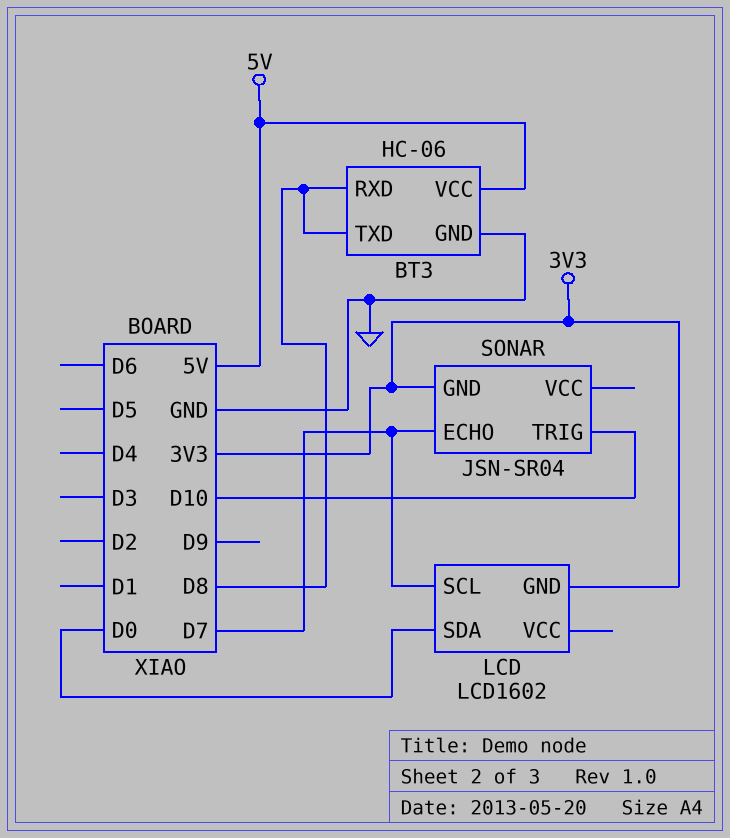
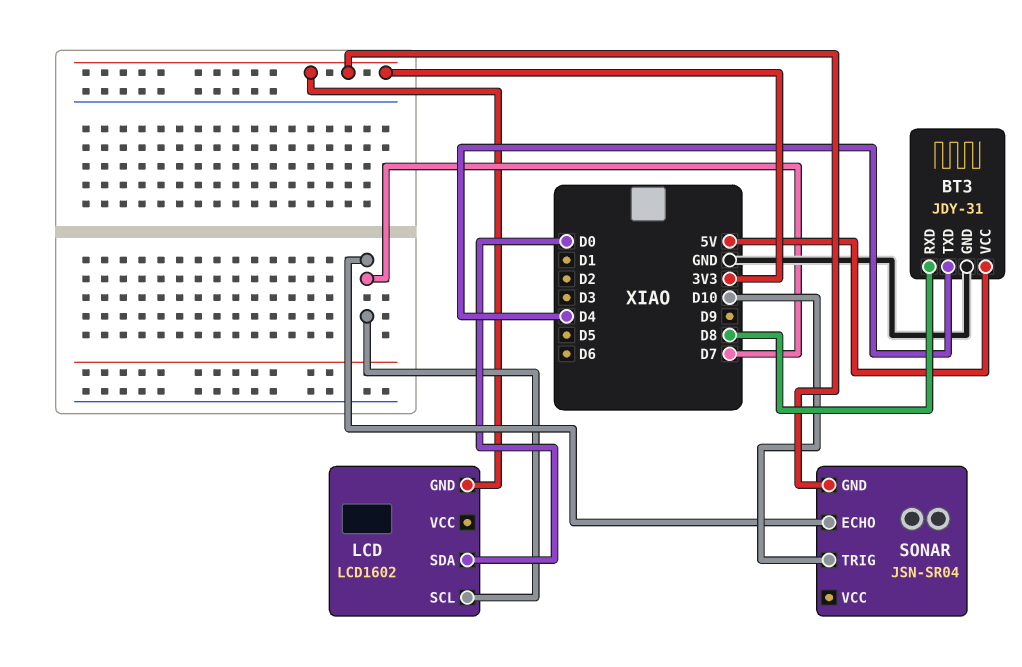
BT3: HC-06 -> JDY-31
BT3 pin TXD: D8 -> D4

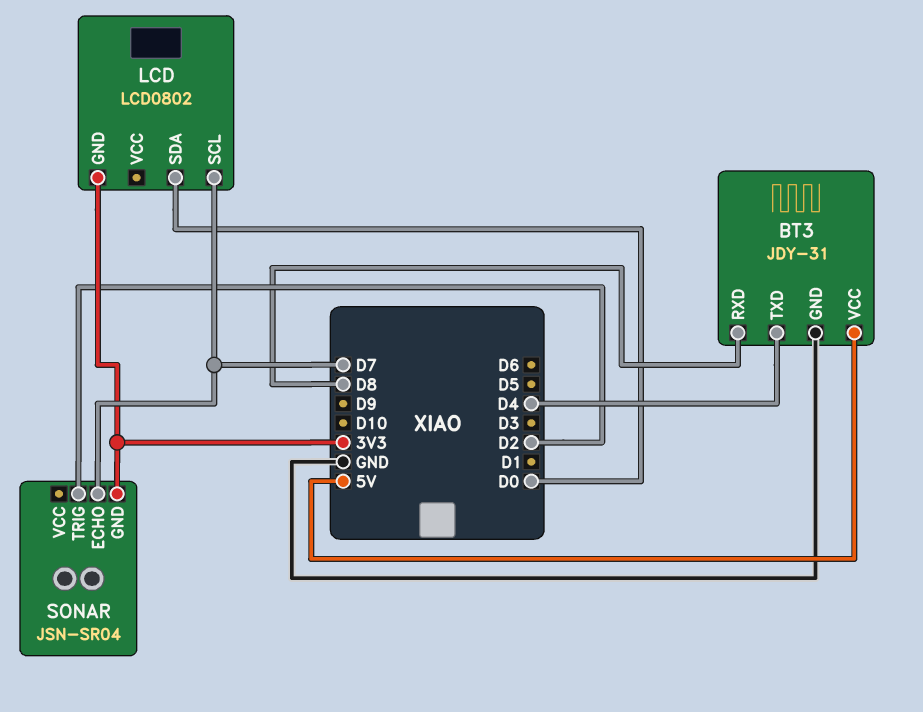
LCD: LCD1602 -> LCD0802
SONAR pin TRIG: D10 -> D2

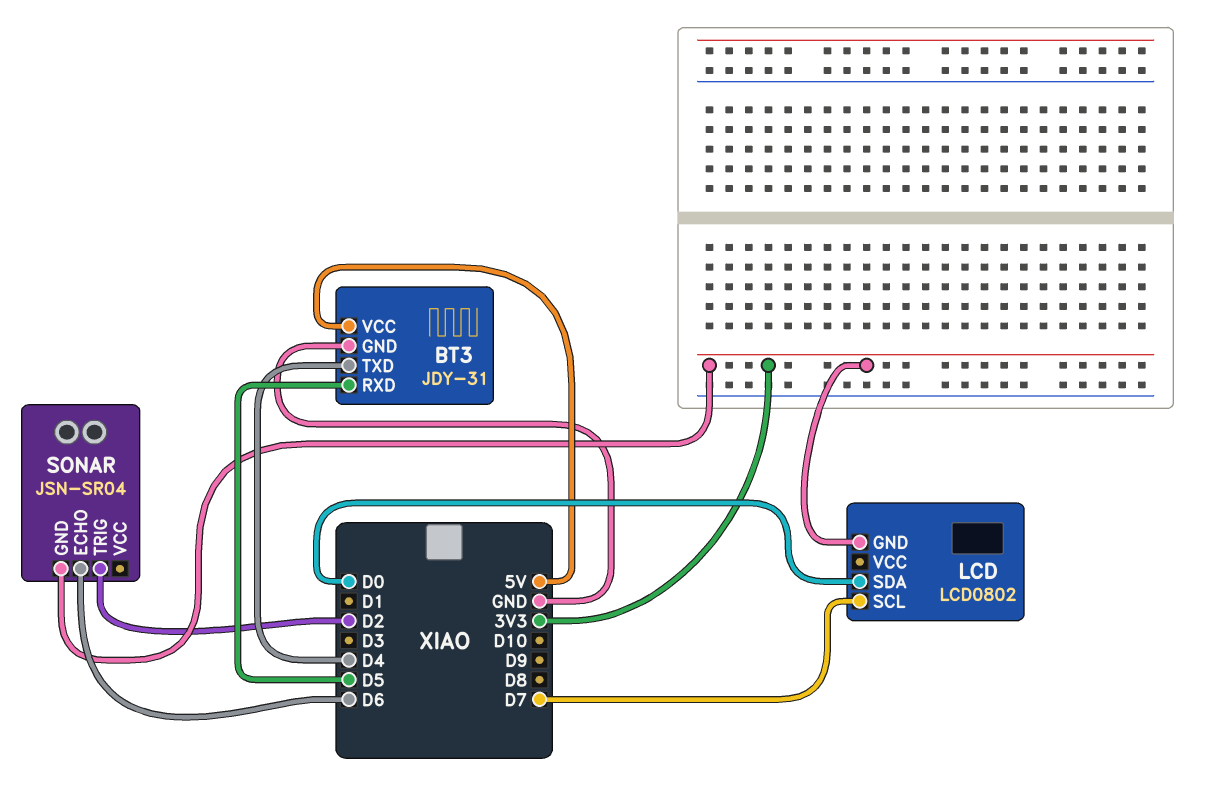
BT3 pin RXD: D8 -> D5
SONAR pin ECHO: D7 -> D6

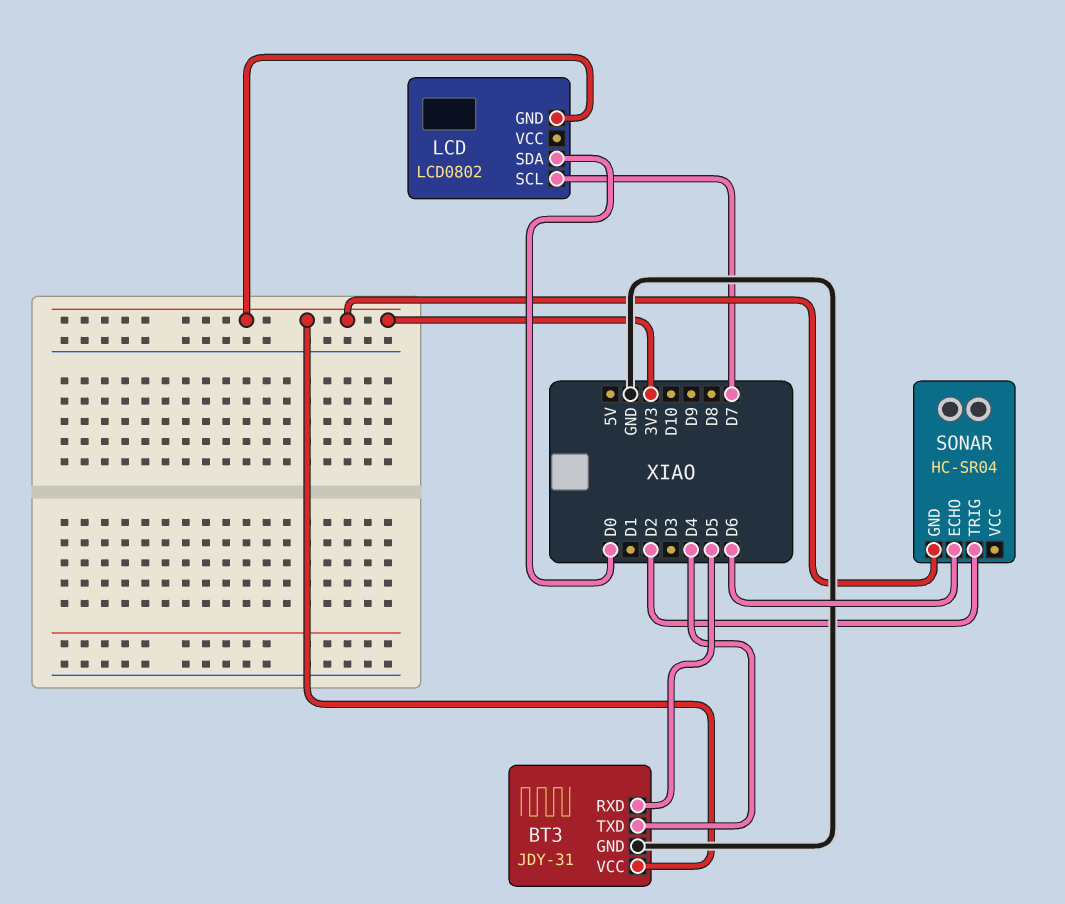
BT3 pin VCC: 5V -> 3V3
SONAR: JSN-SR04 -> HC-SR04

